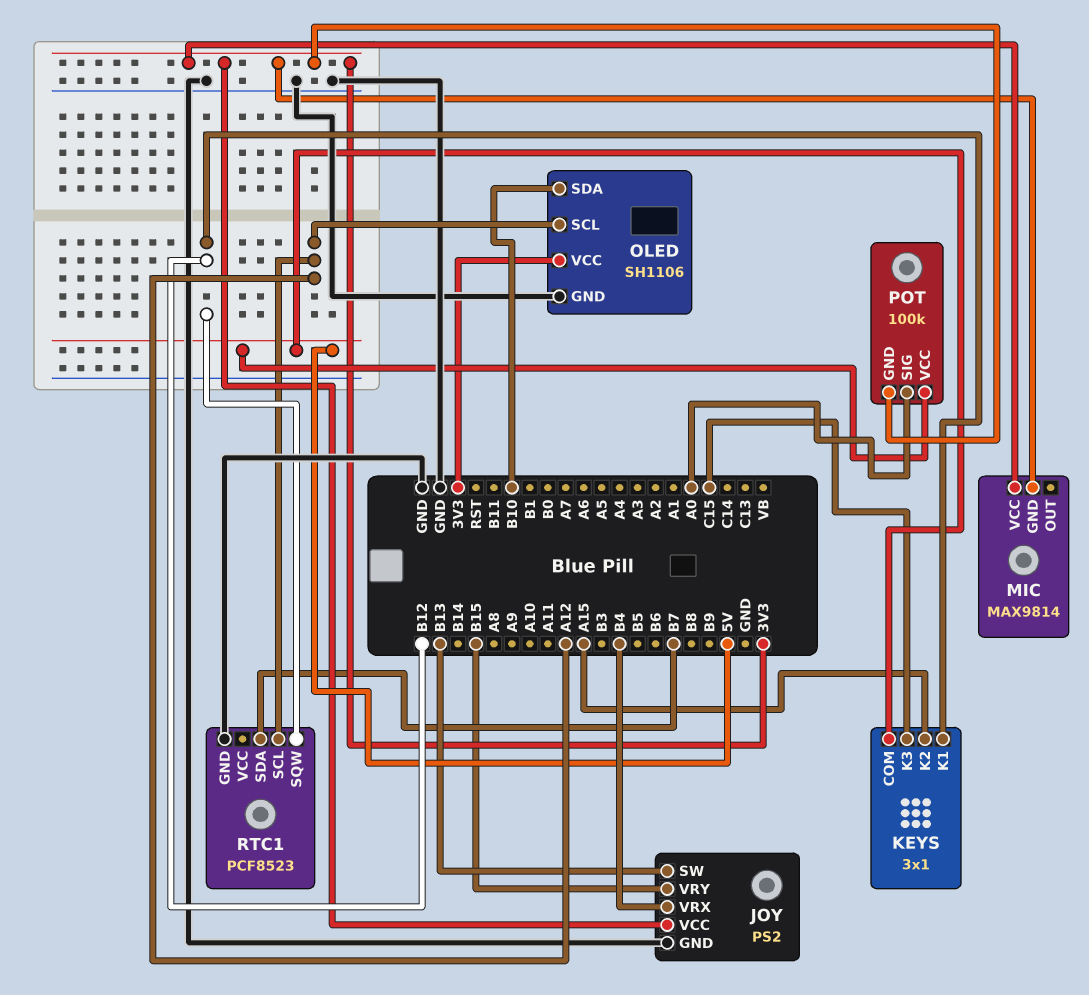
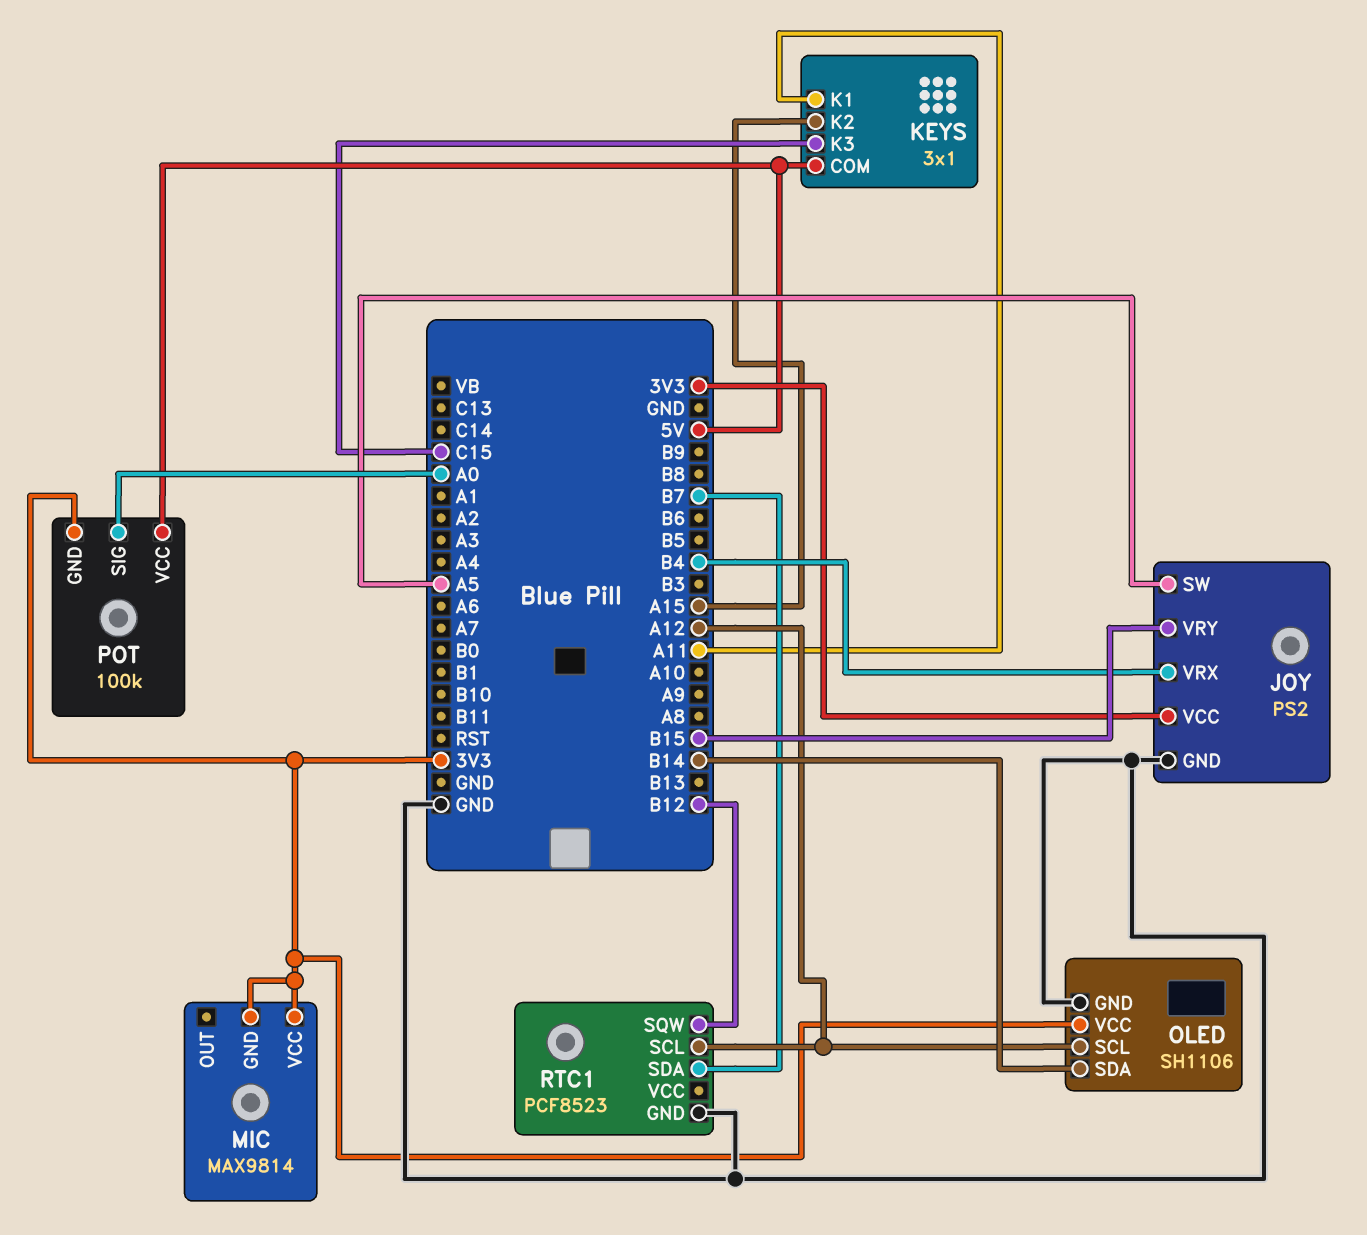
JOY pin SW: B13 -> A5
KEYS pin K1: B12 -> A11
OLED pin SDA: B10 -> B14

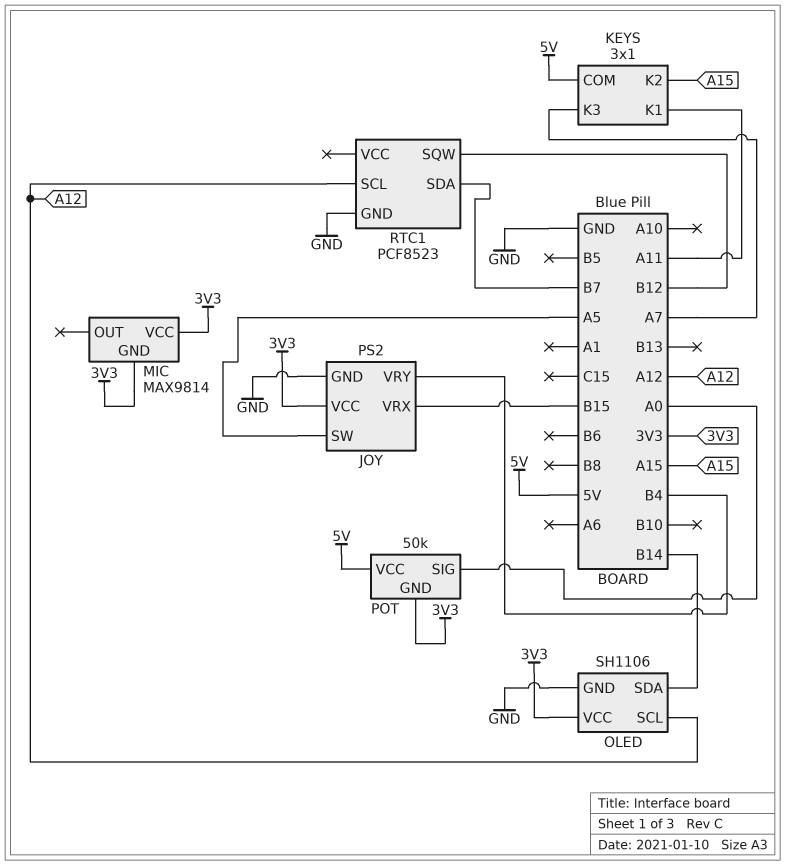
JOY pin VRX: B4 -> B15
JOY pin VRY: B15 -> B4
KEYS pin K3: C15 -> A7
POT: 100k -> 50k

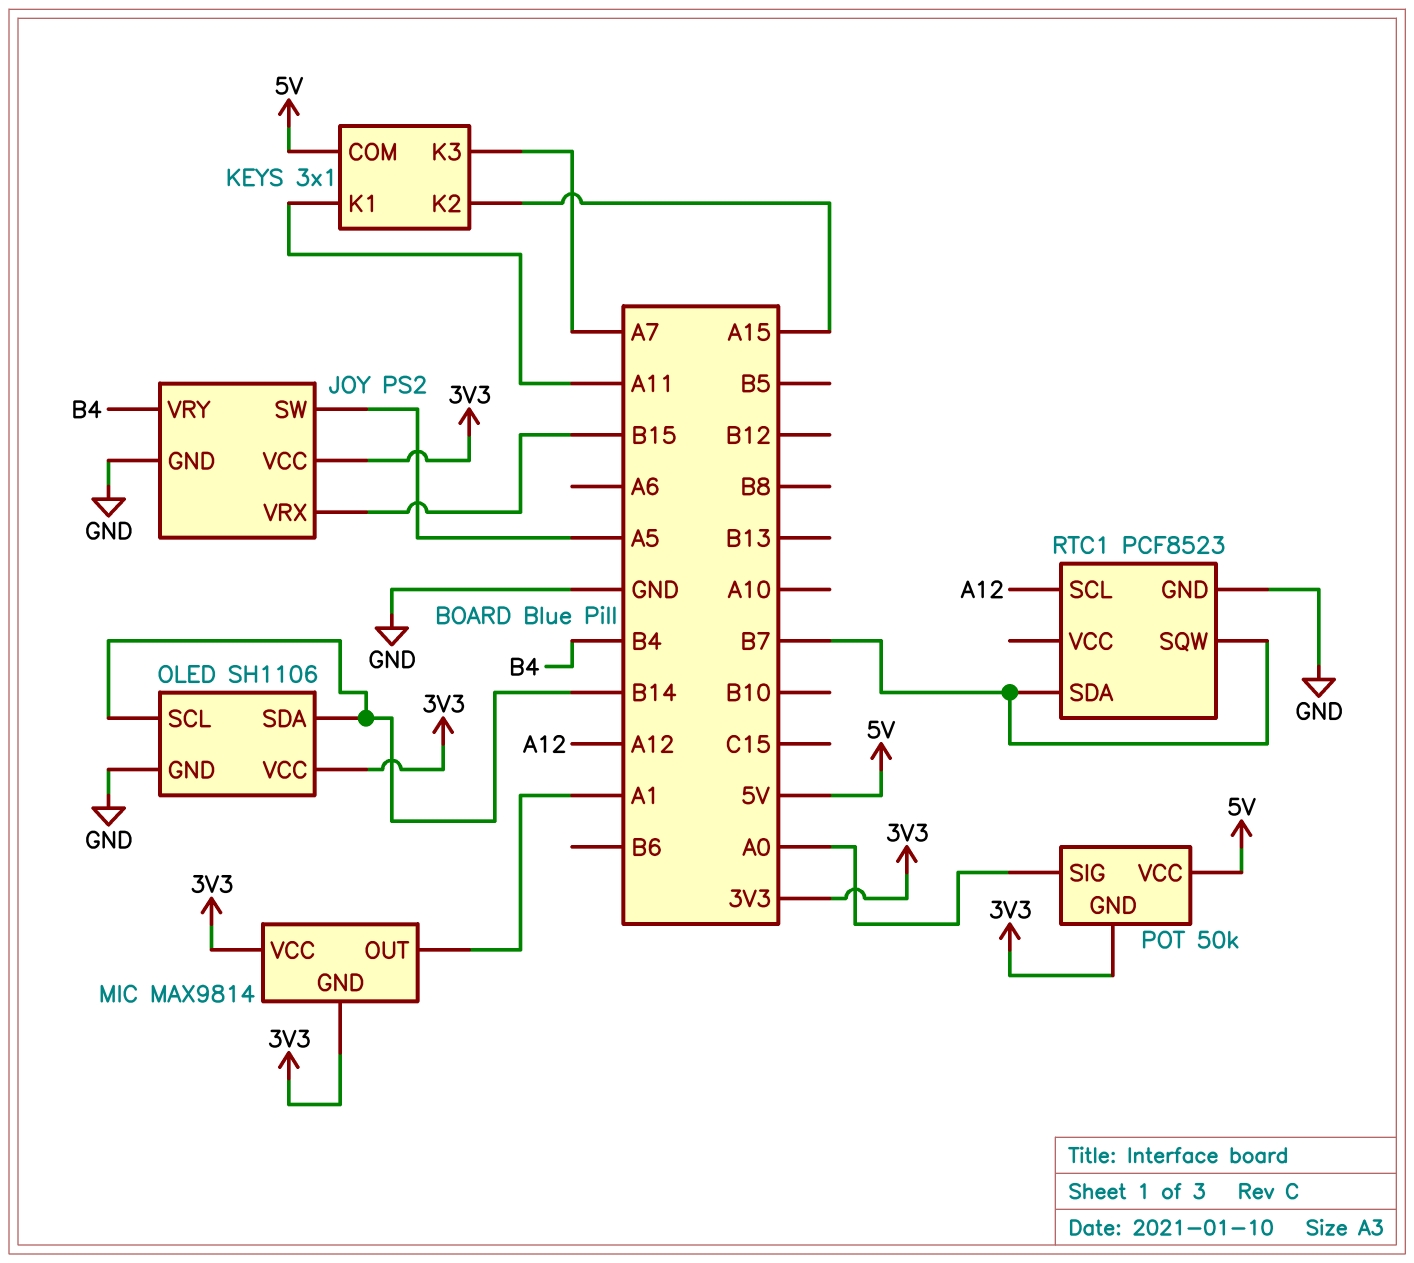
MIC pin OUT: none -> A1
OLED pin SCL: A12 -> B14
RTC1 pin SQW: B12 -> B7

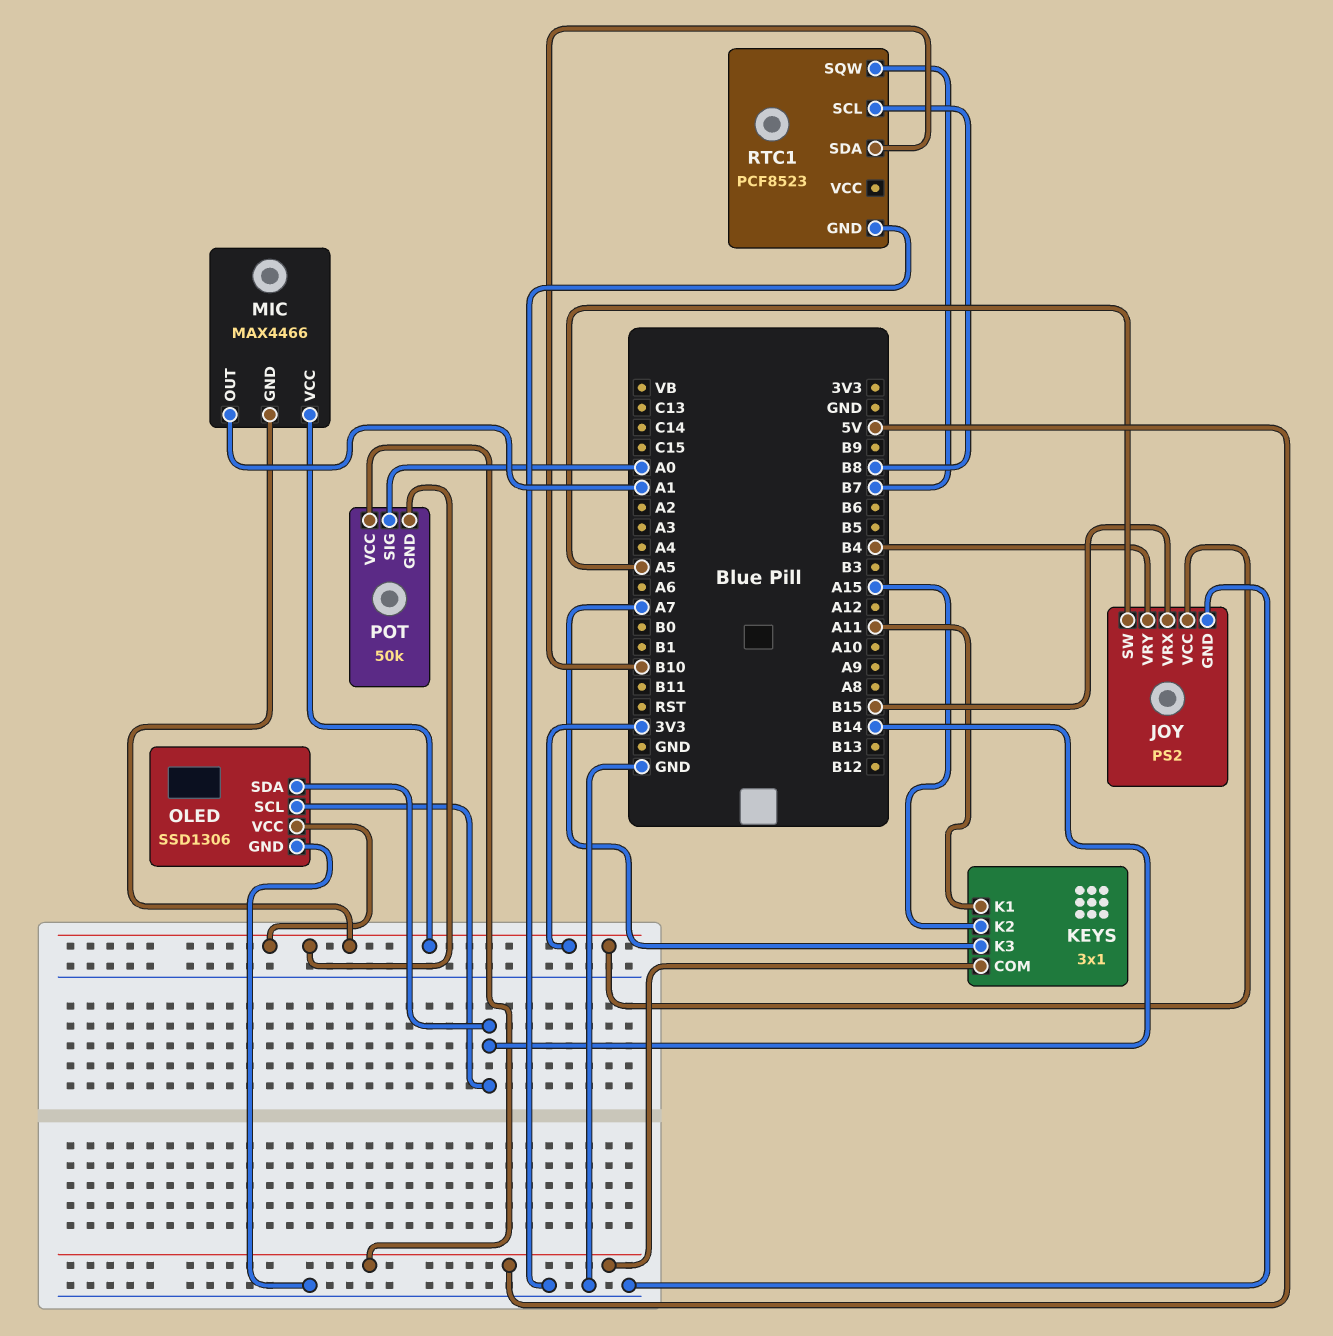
MIC: MAX9814 -> MAX4466
OLED: SH1106 -> SSD1306
RTC1 pin SCL: A12 -> B8
RTC1 pin SDA: B7 -> B10

